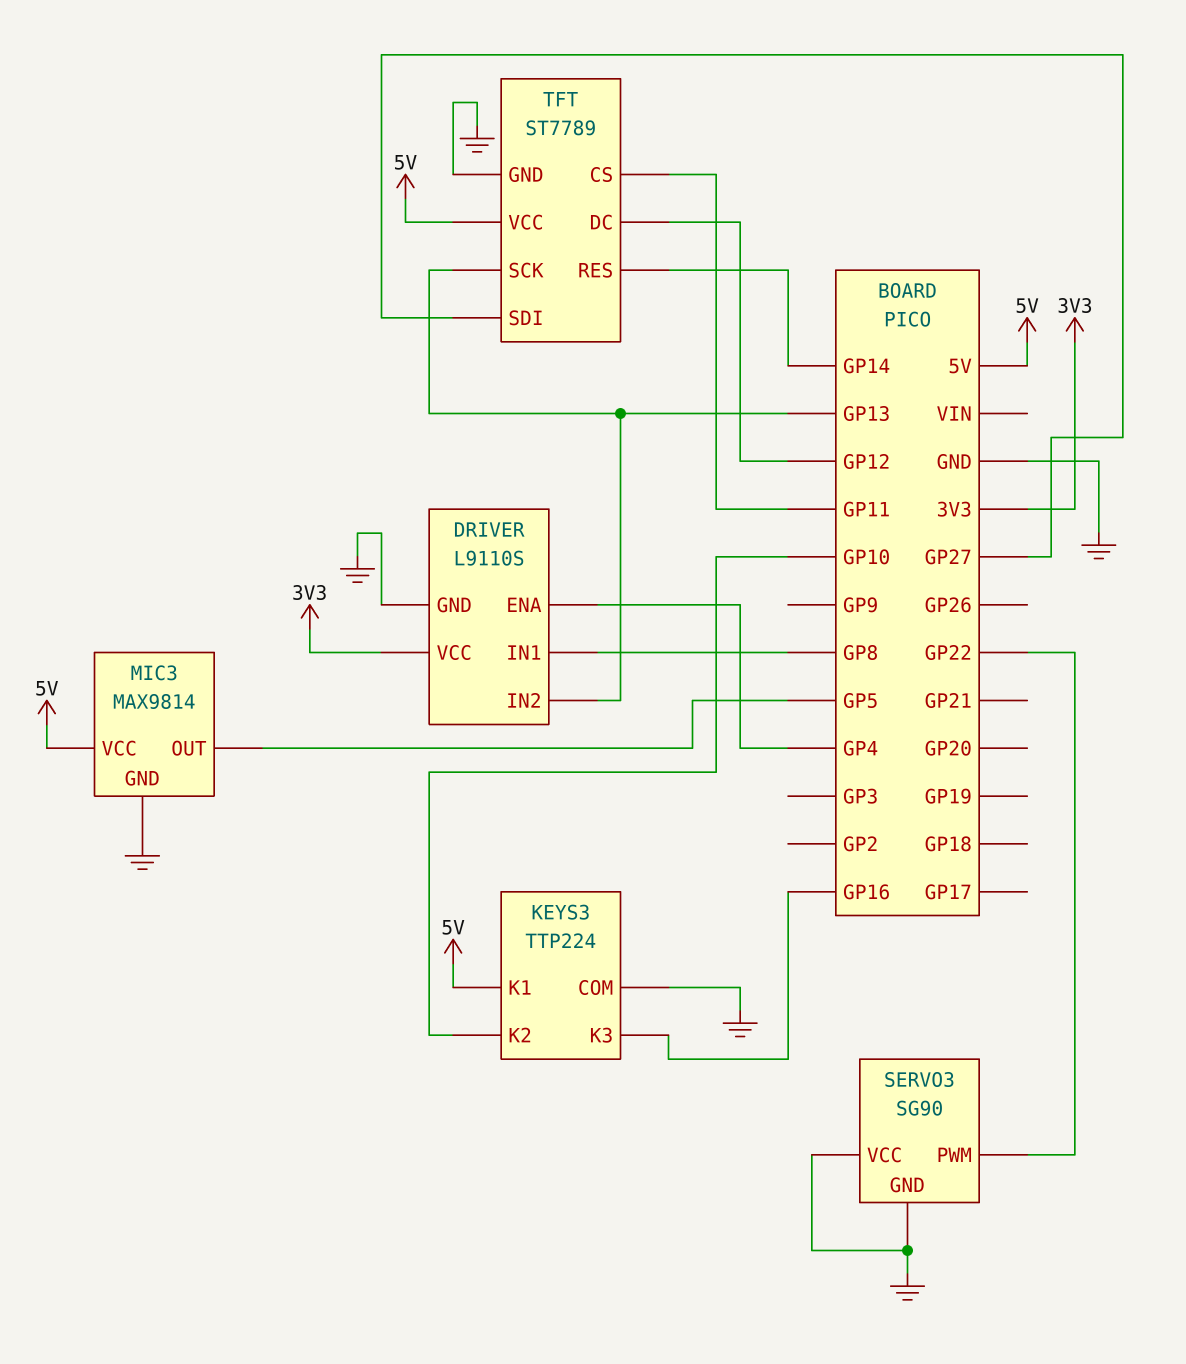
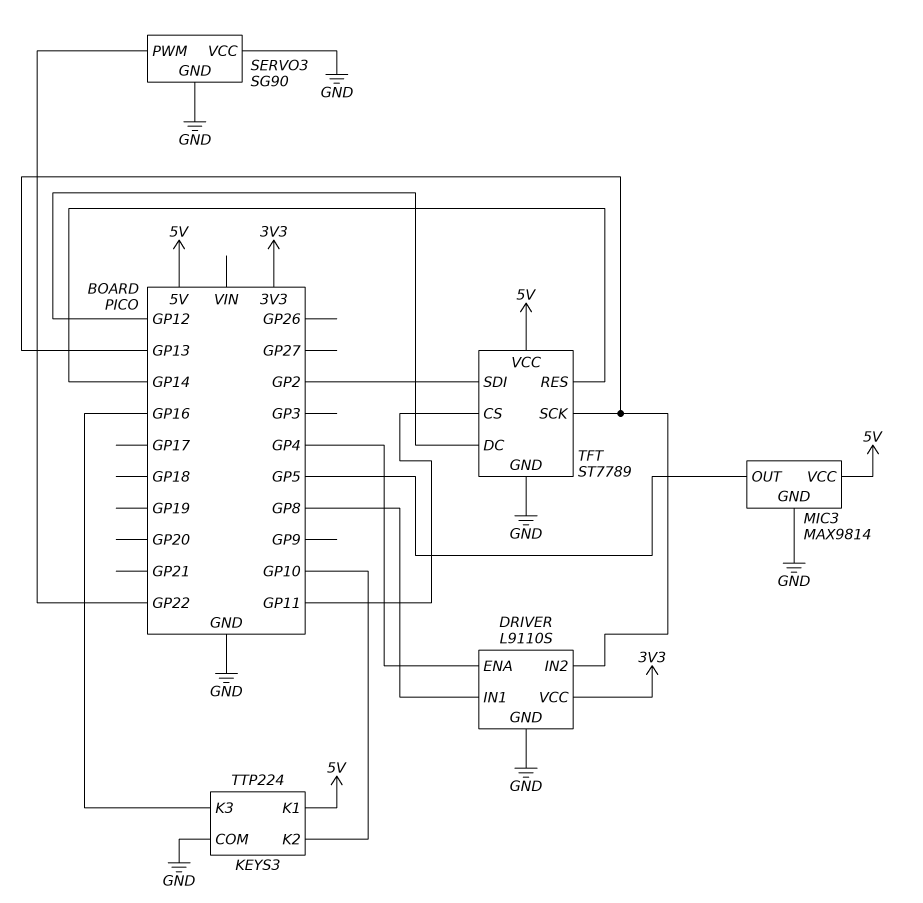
TFT pin SDI: GP27 -> GP2

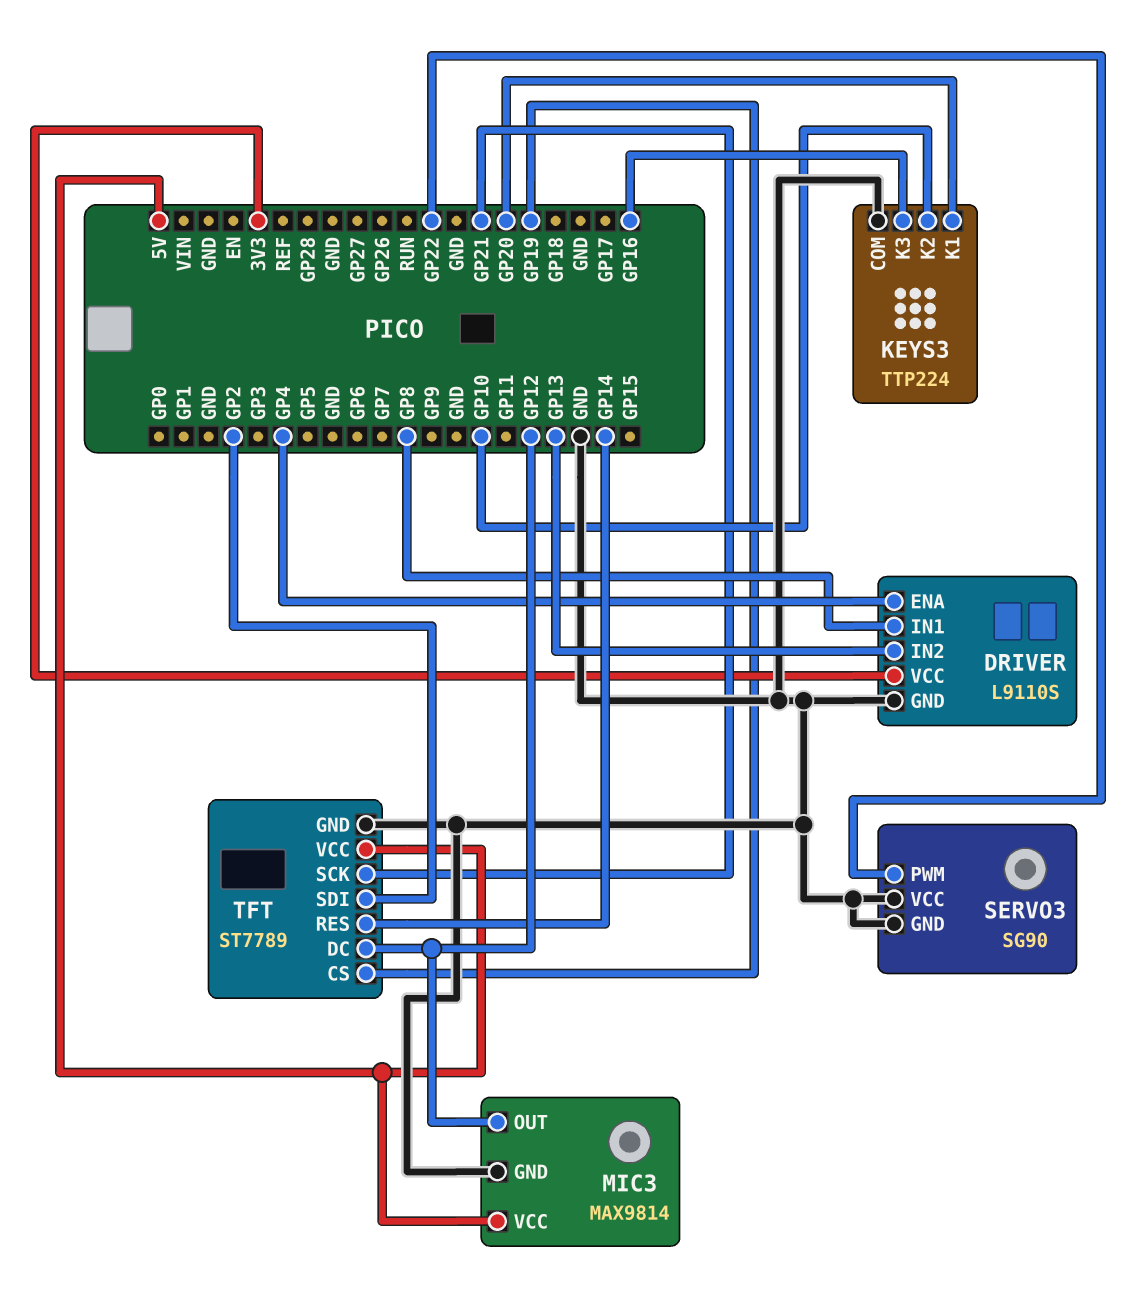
KEYS3 pin K1: 5V -> GP20
MIC3 pin OUT: GP5 -> GP12
TFT pin CS: GP11 -> GP19
TFT pin SCK: GP13 -> GP21

